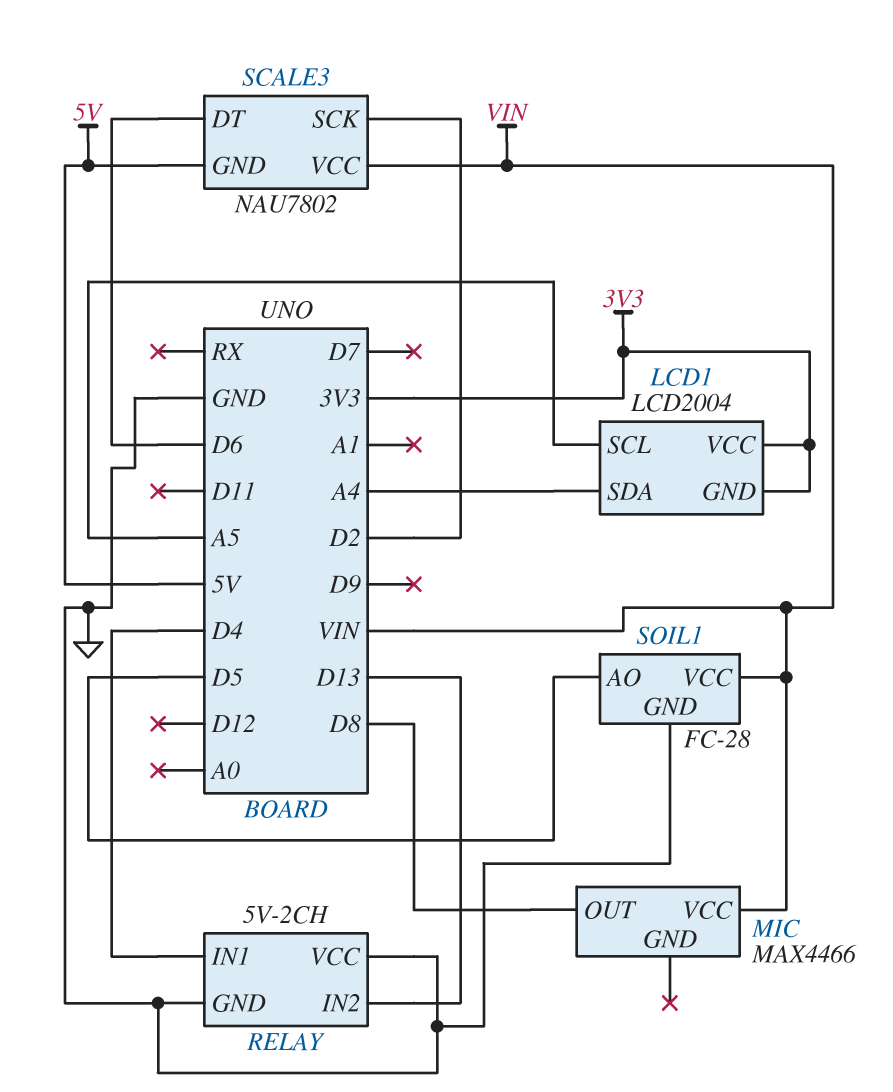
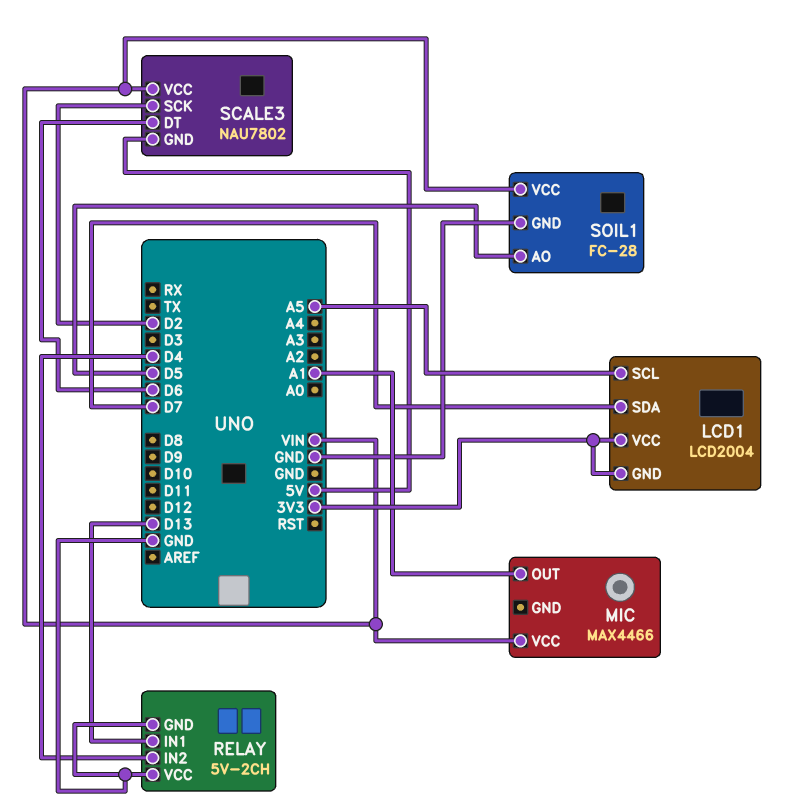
LCD1 pin SDA: A4 -> D7
MIC pin OUT: D8 -> A1
RELAY pin IN1: D4 -> D13
RELAY pin IN2: D13 -> D4

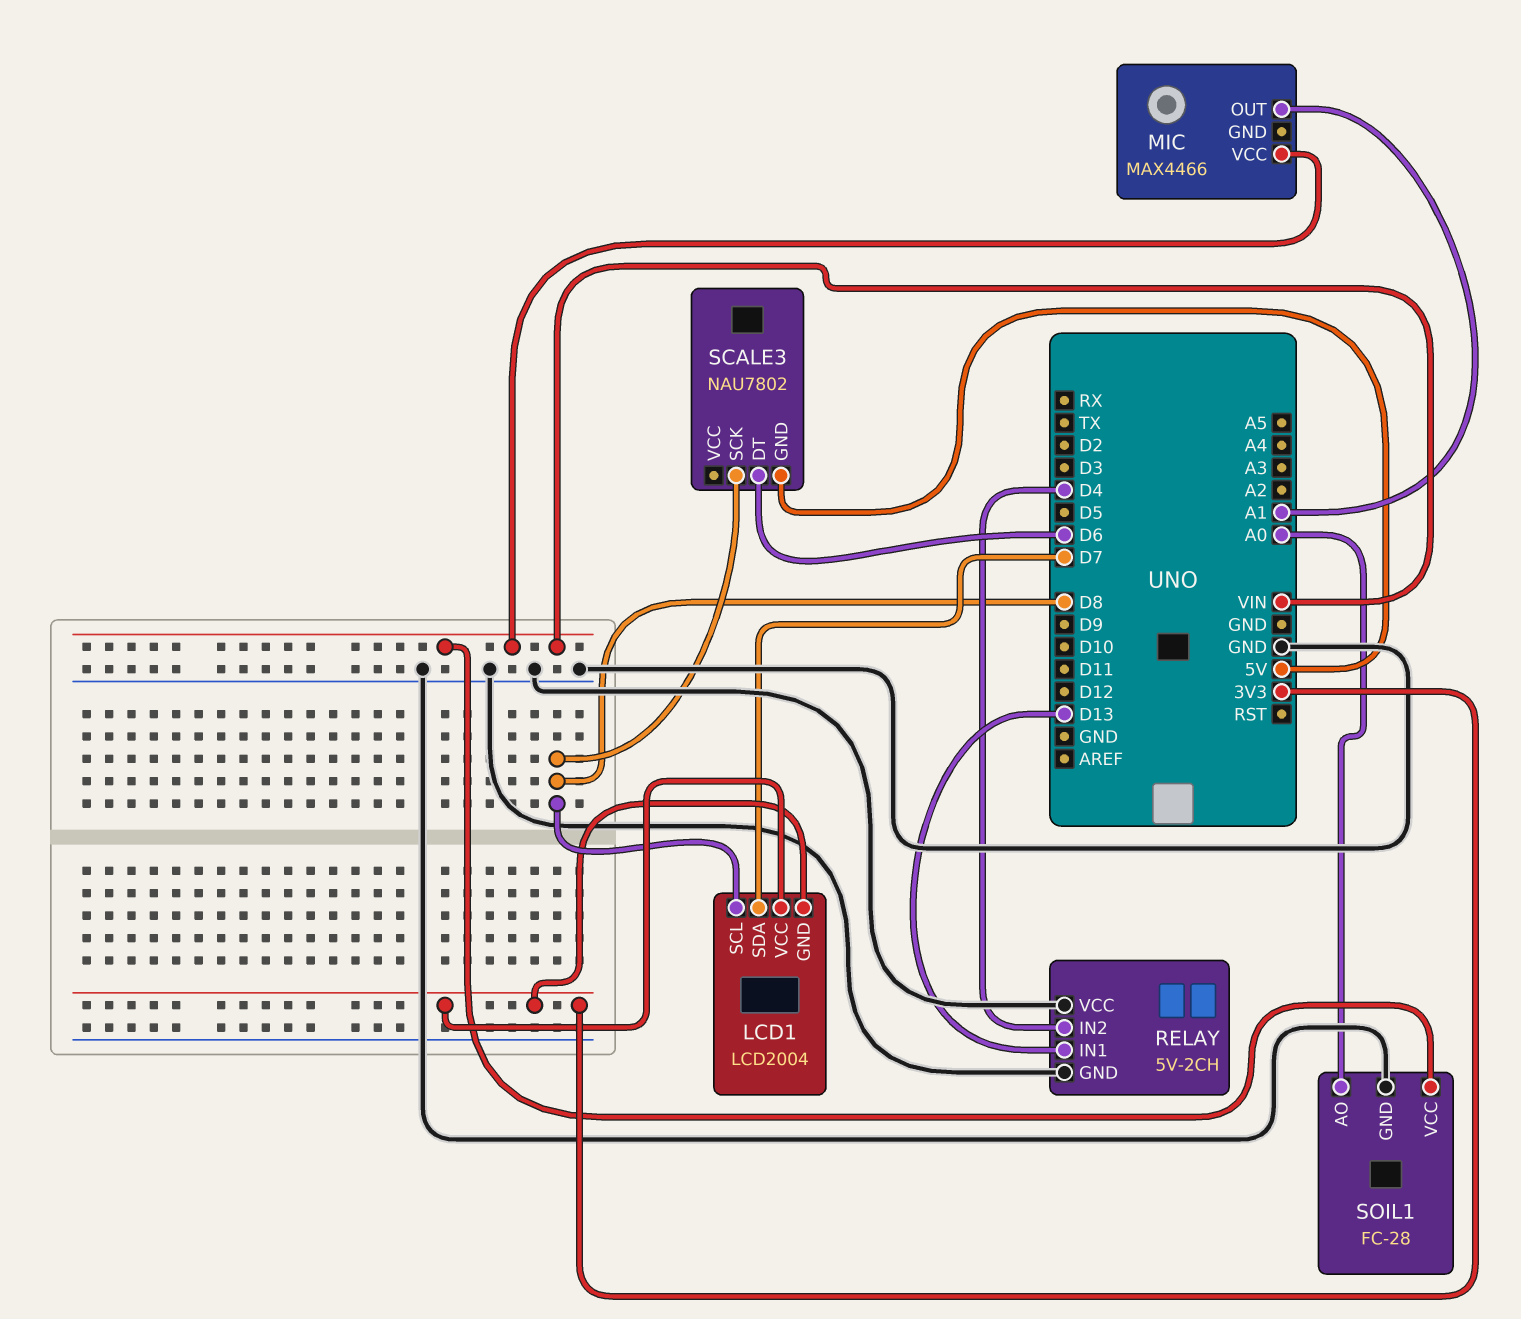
LCD1 pin SCL: A5 -> D8
SCALE3 pin SCK: D2 -> D8
SCALE3 pin VCC: VIN -> none
SOIL1 pin AO: D5 -> A0

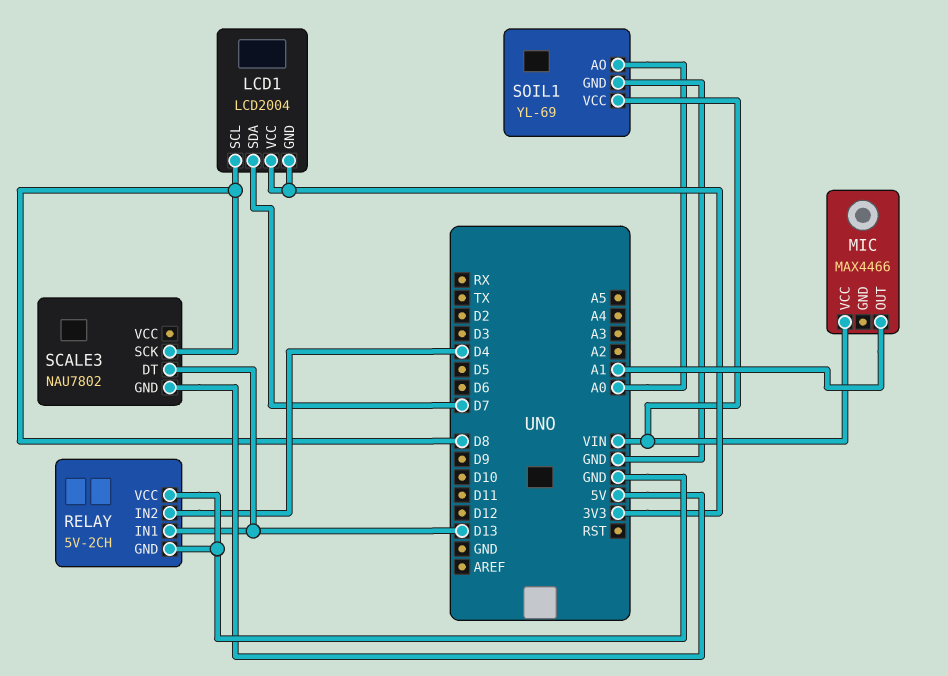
SCALE3 pin DT: D6 -> D13
SOIL1: FC-28 -> YL-69

